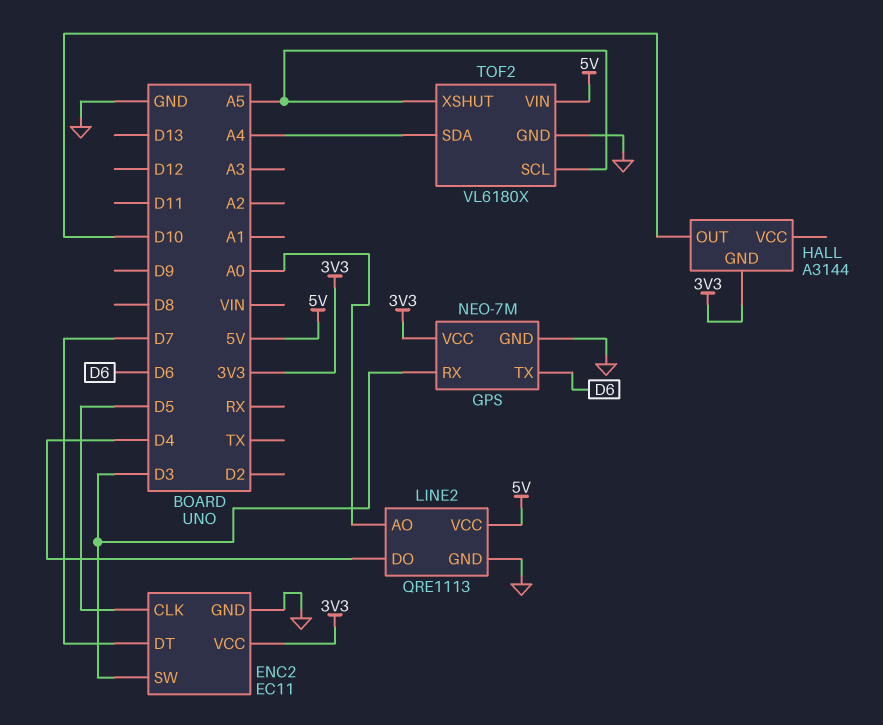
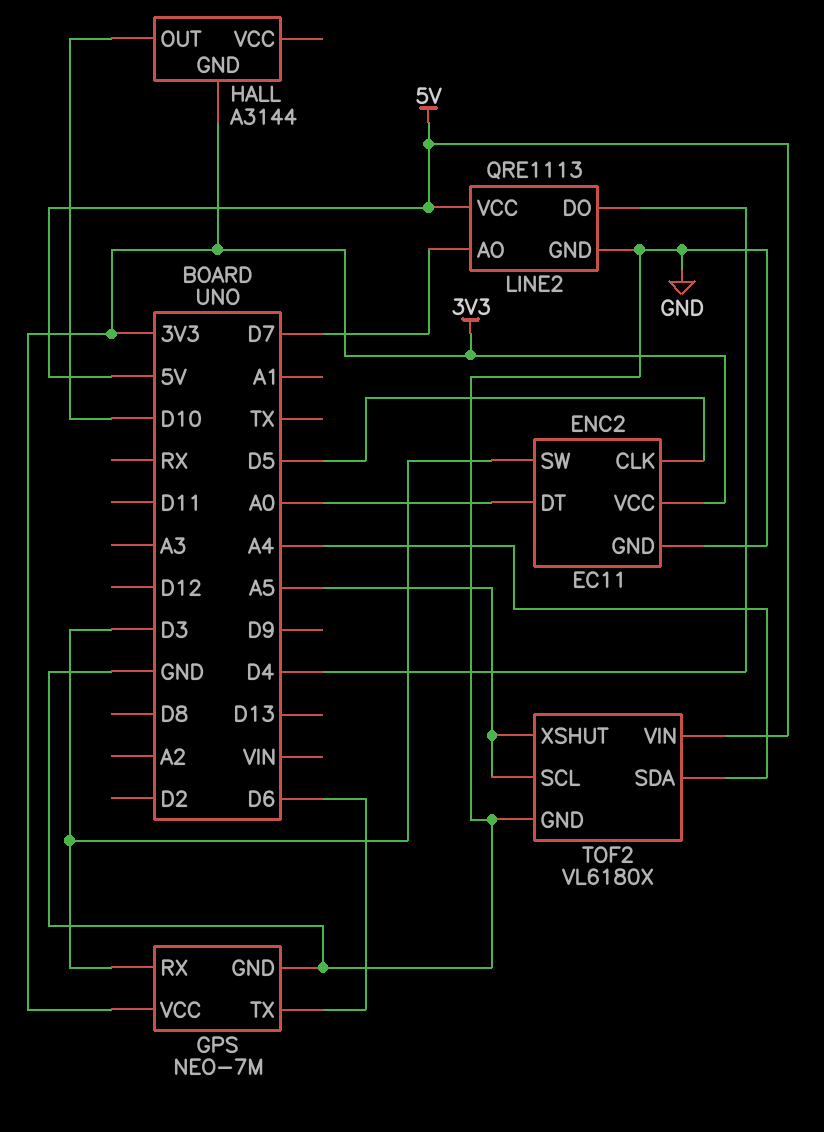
ENC2 pin DT: D7 -> A0
LINE2 pin AO: A0 -> D7

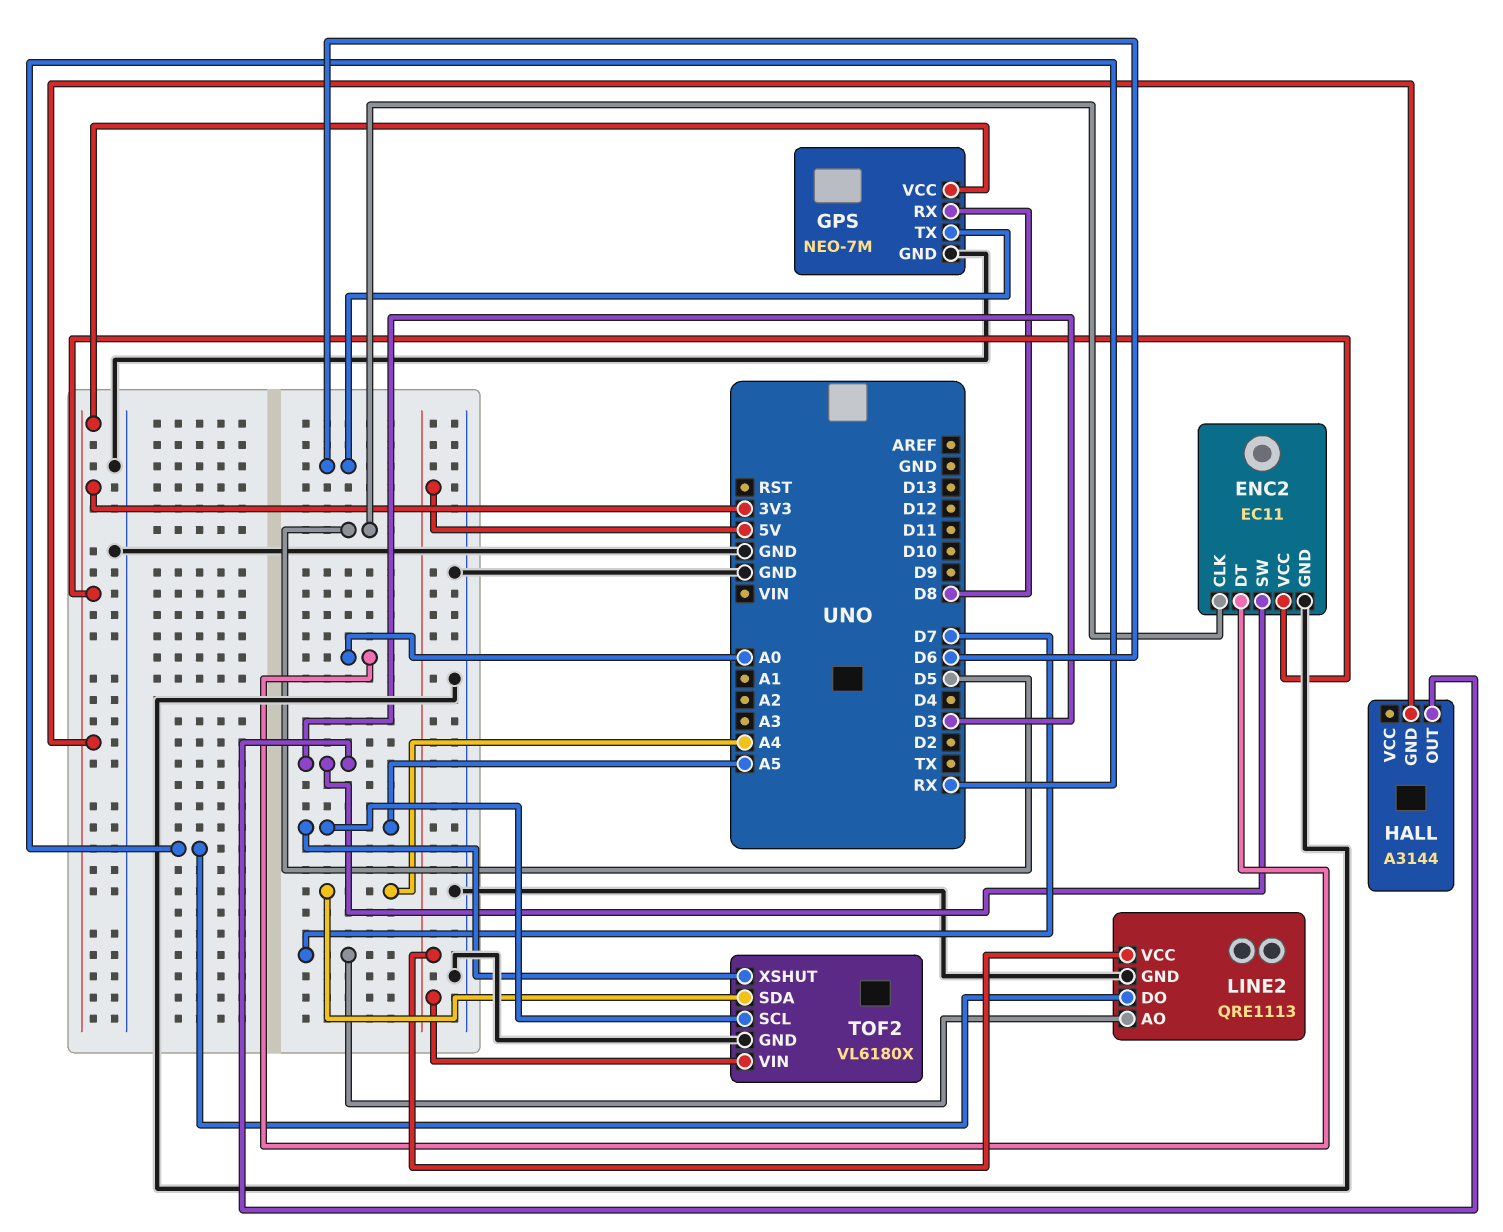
GPS pin RX: D3 -> D8
HALL pin OUT: D10 -> D3
LINE2 pin DO: D4 -> RX

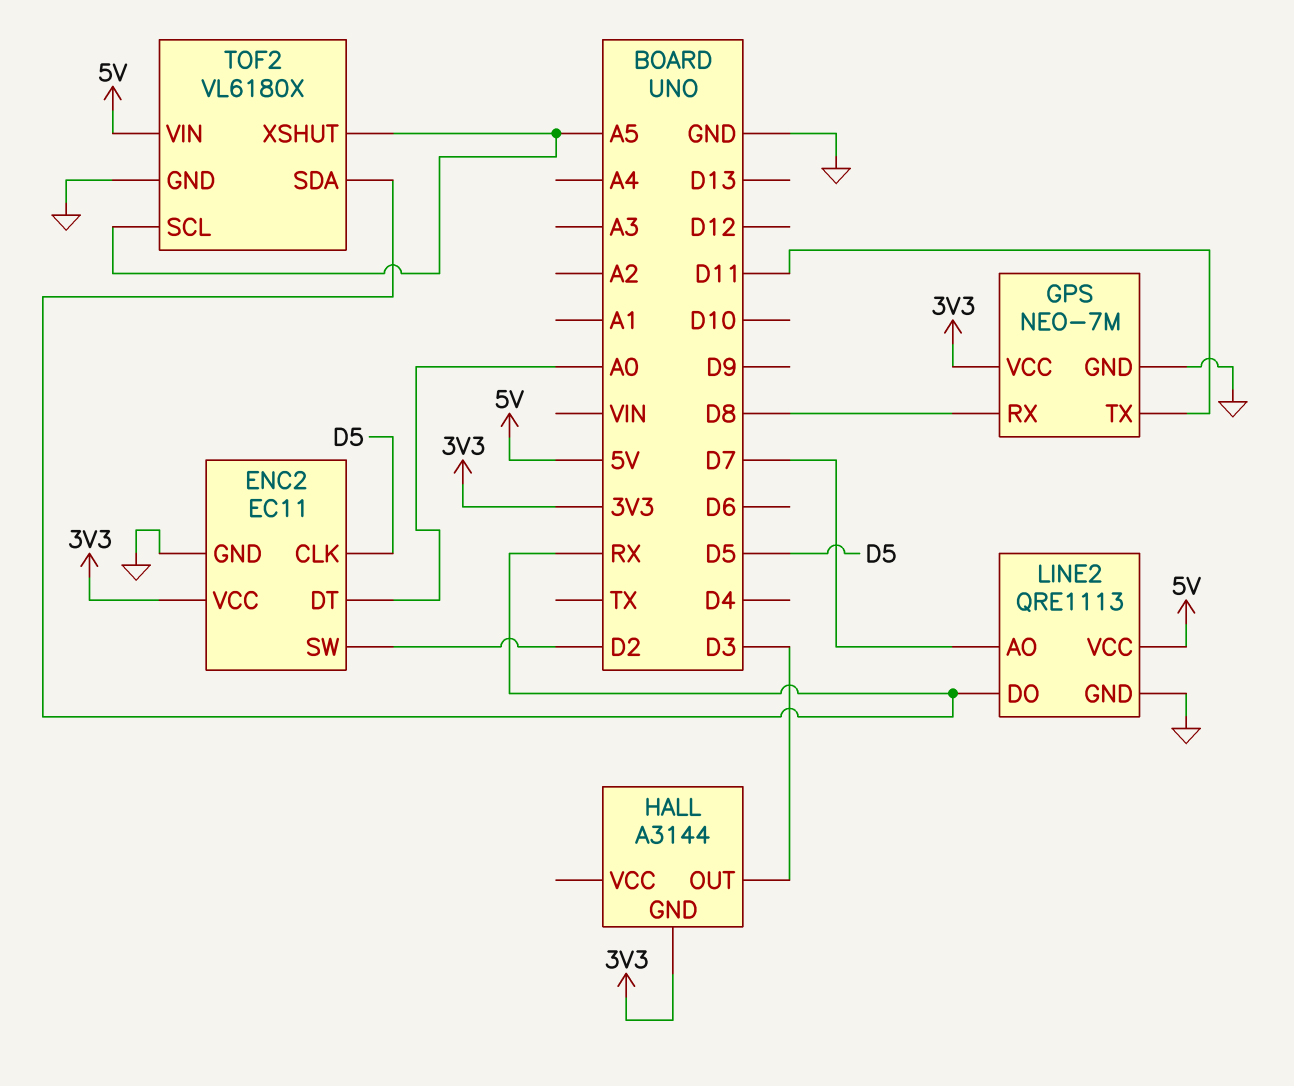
ENC2 pin SW: D3 -> D2
GPS pin TX: D6 -> D11
TOF2 pin SDA: A4 -> RX

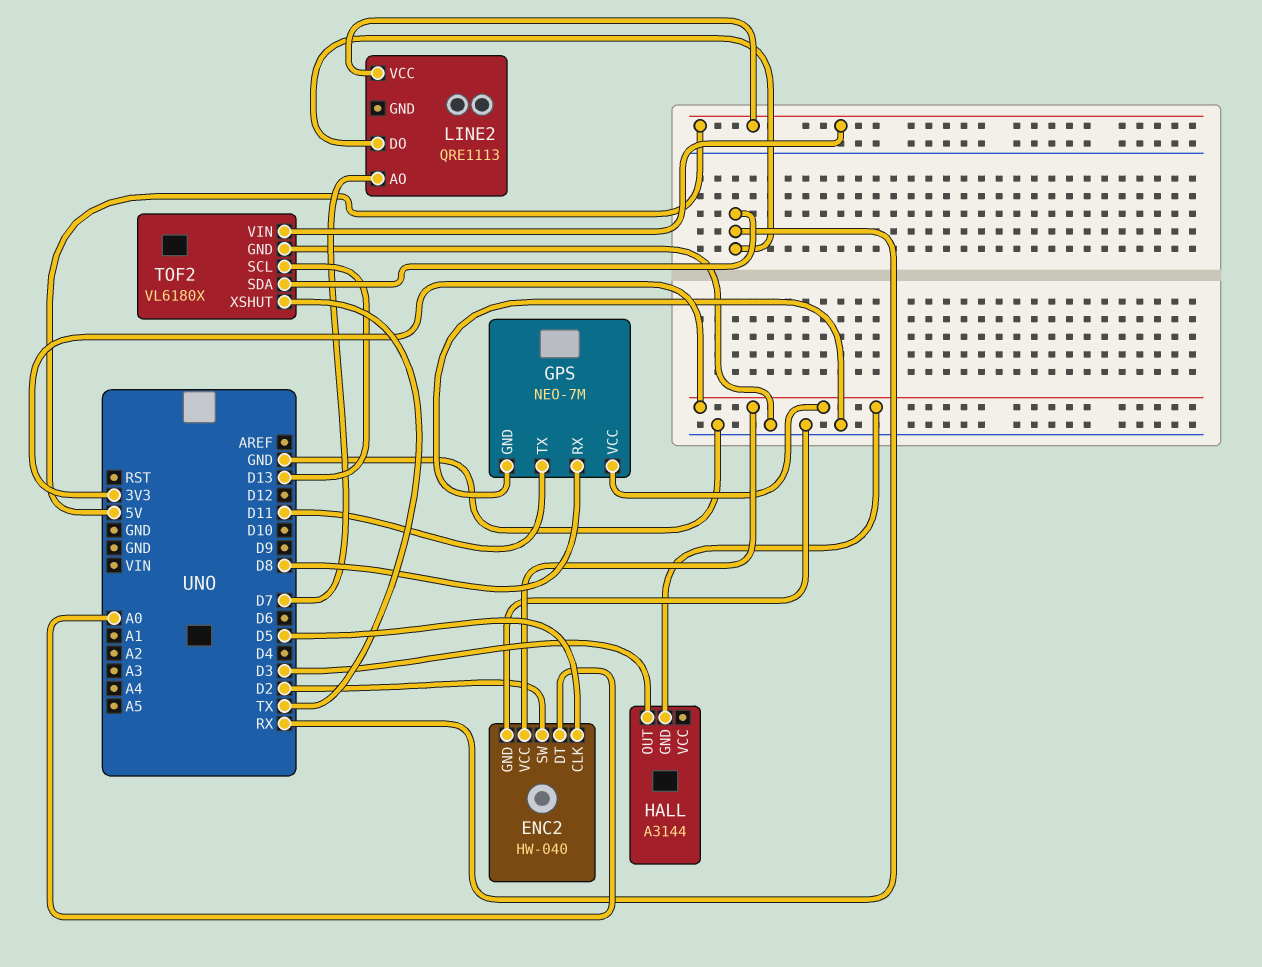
ENC2: EC11 -> HW-040
LINE2 pin GND: GND -> none
TOF2 pin SCL: A5 -> D13
TOF2 pin XSHUT: A5 -> TX

